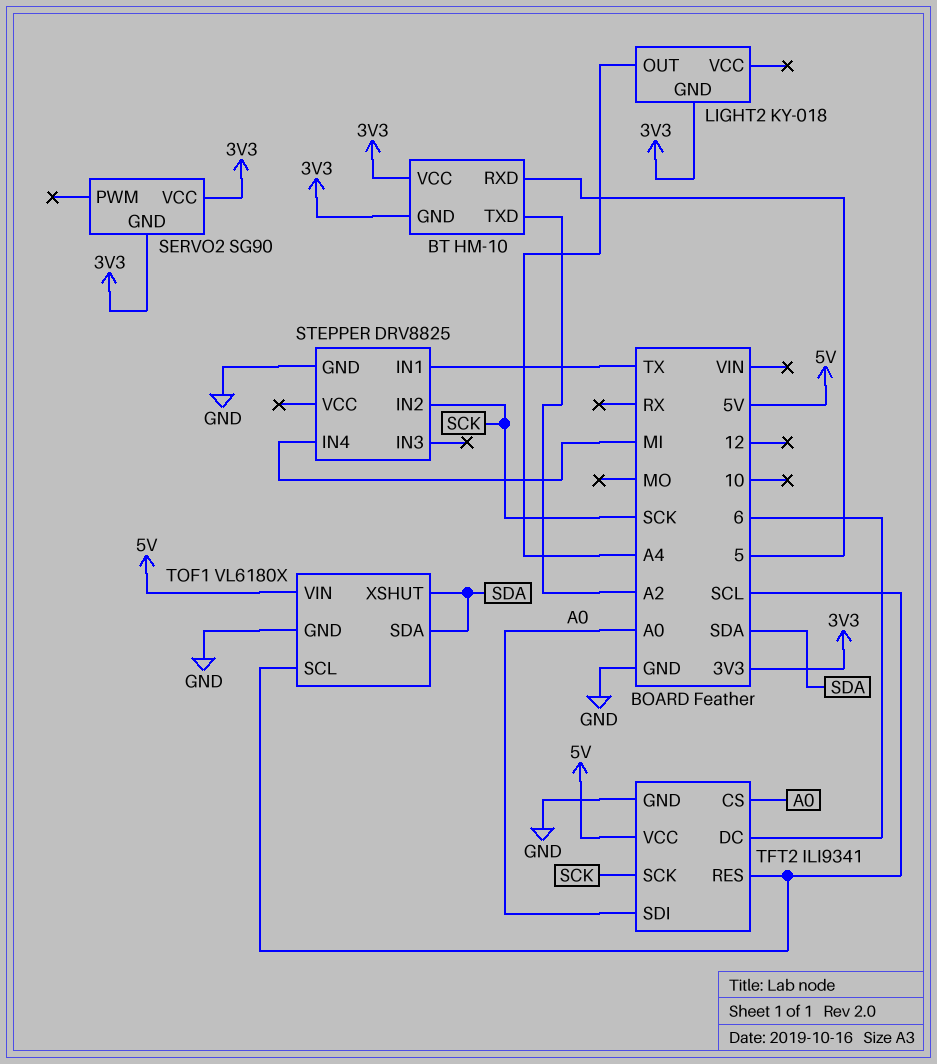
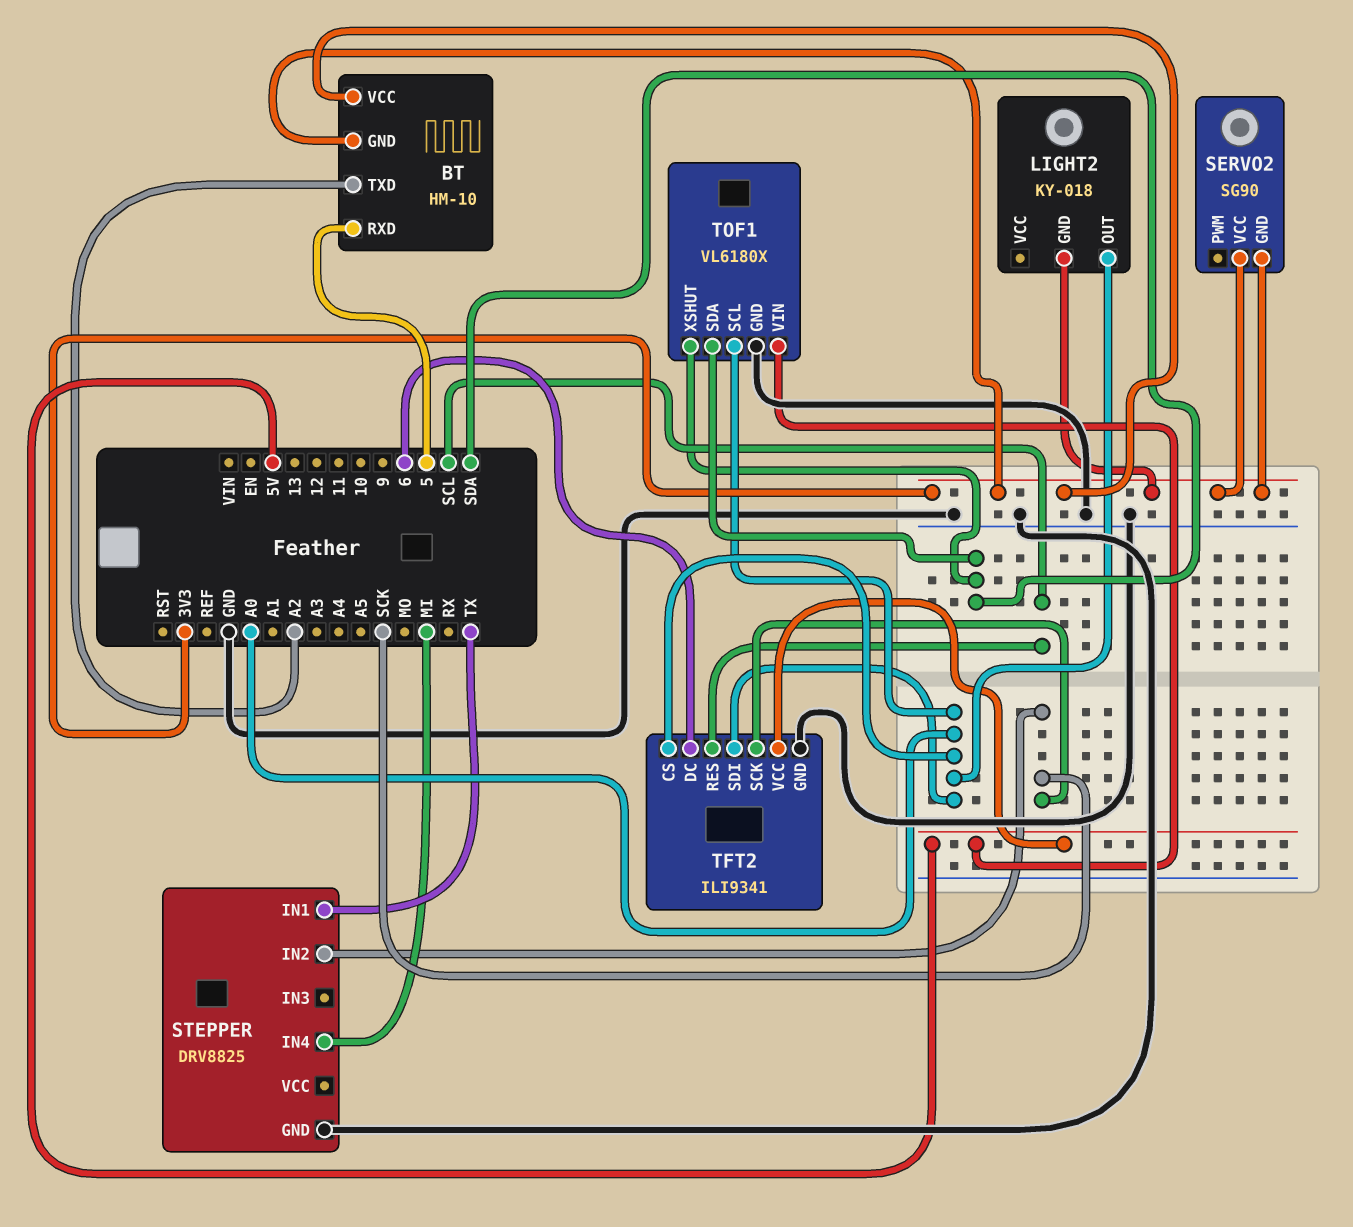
LIGHT2 pin OUT: A4 -> A0
TOF1 pin SCL: SCL -> A0

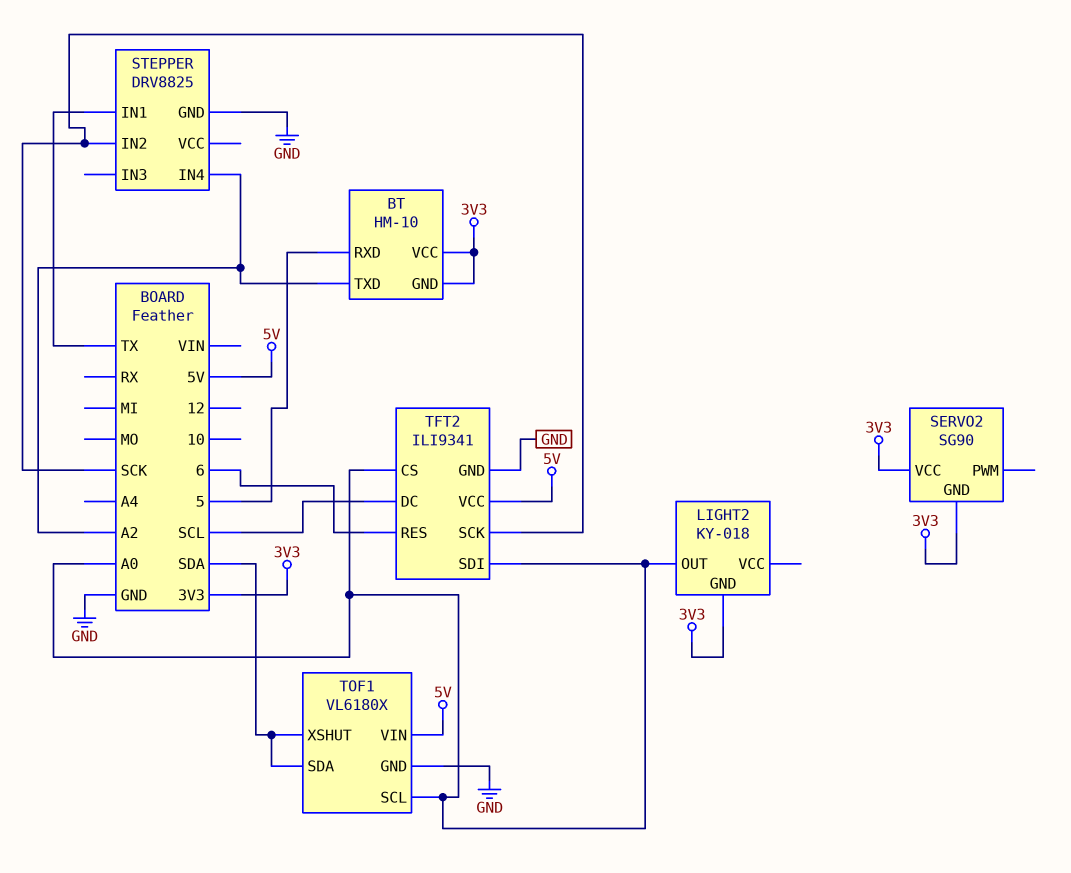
STEPPER pin IN4: MI -> A2
TFT2 pin DC: 6 -> SCL
TFT2 pin RES: SCL -> 6

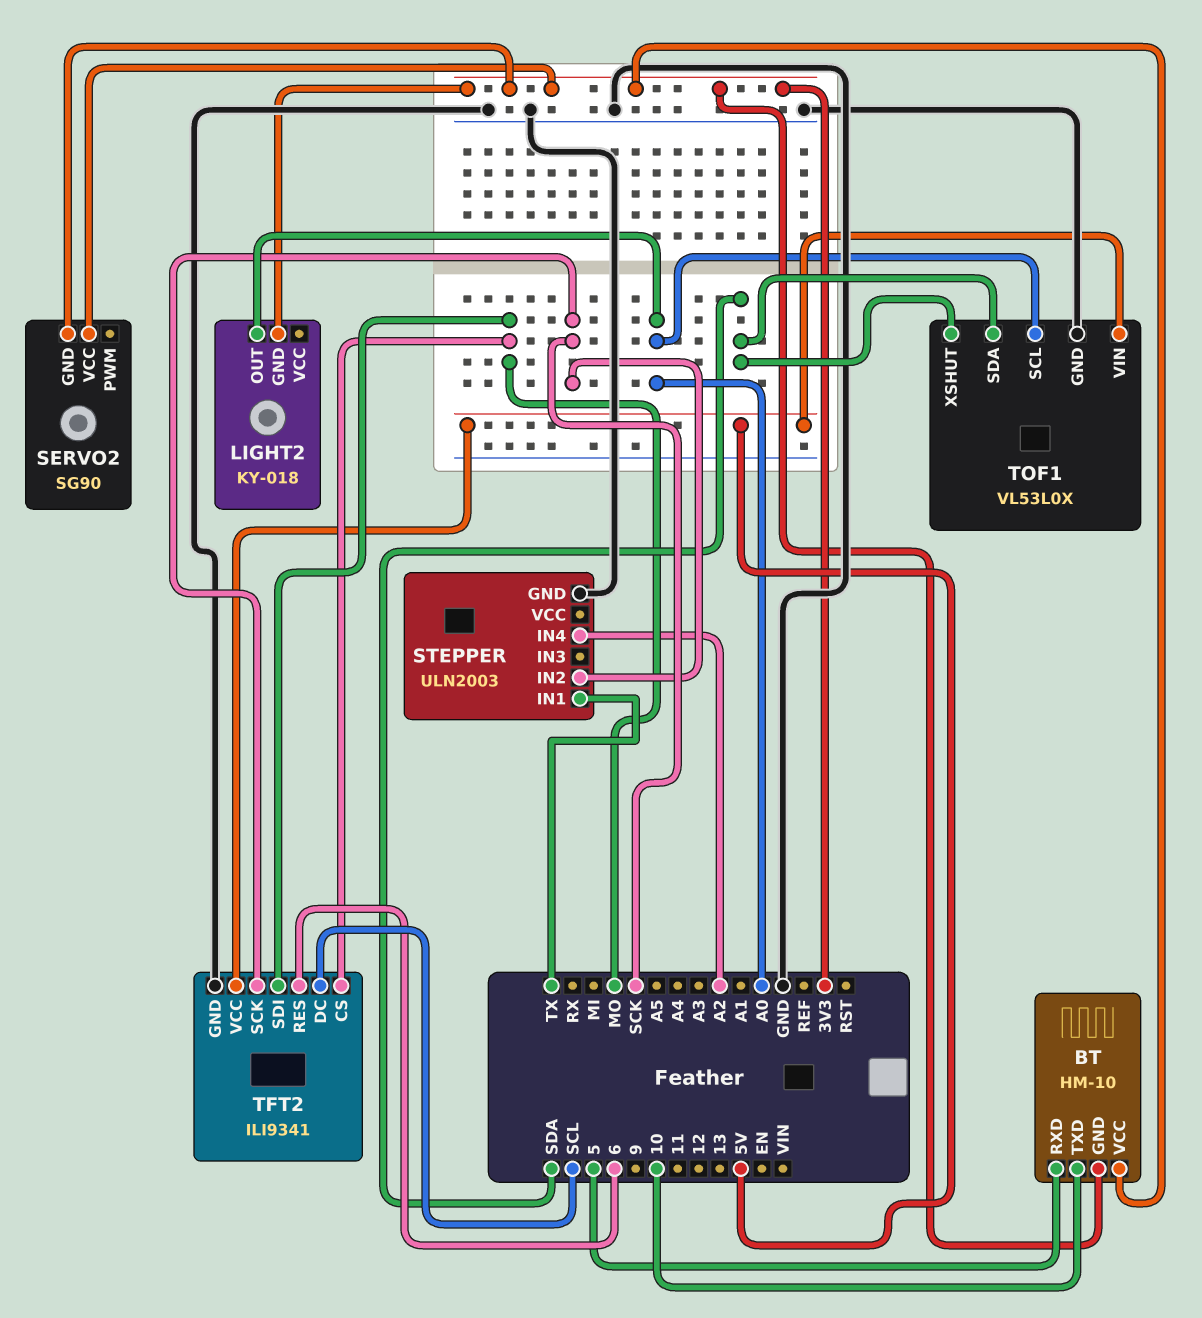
BT pin TXD: A2 -> 10
STEPPER: DRV8825 -> ULN2003
TFT2 pin CS: A0 -> MO
TFT2 pin SDI: A0 -> MO
TOF1: VL6180X -> VL53L0X

